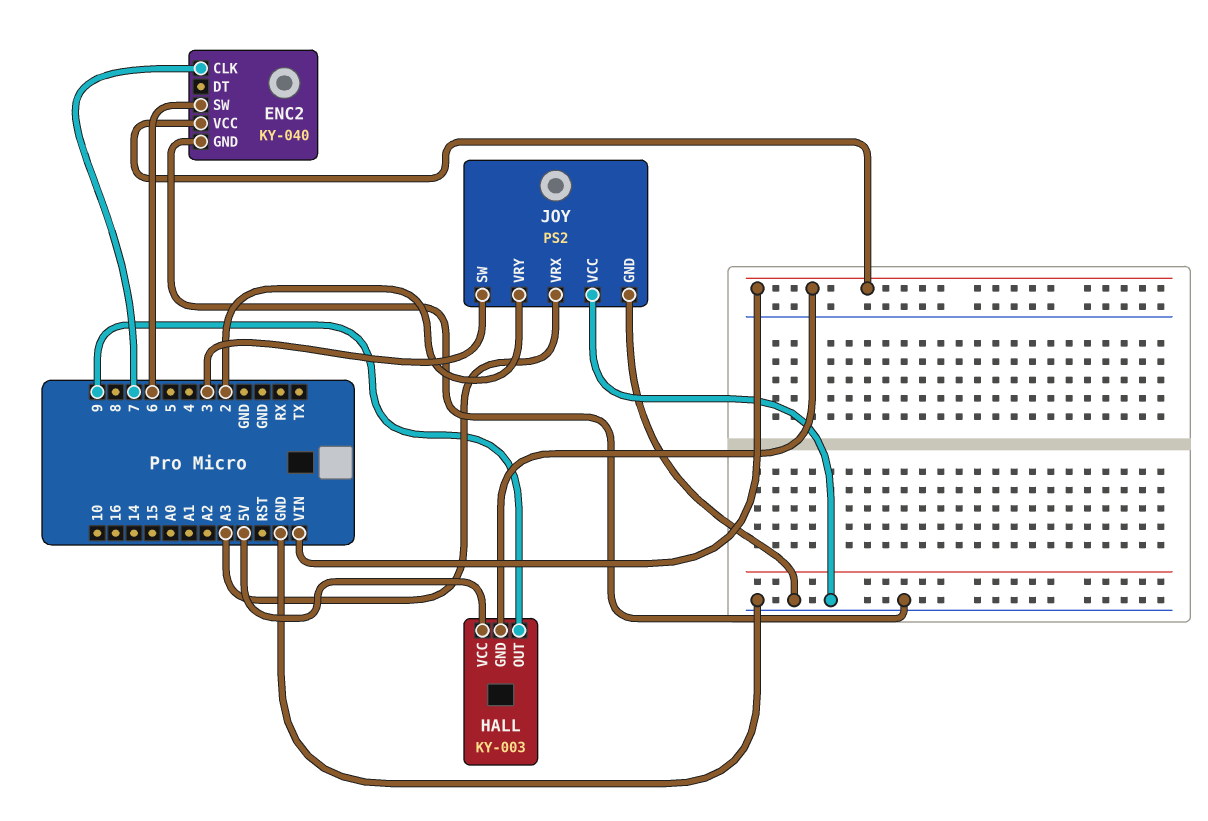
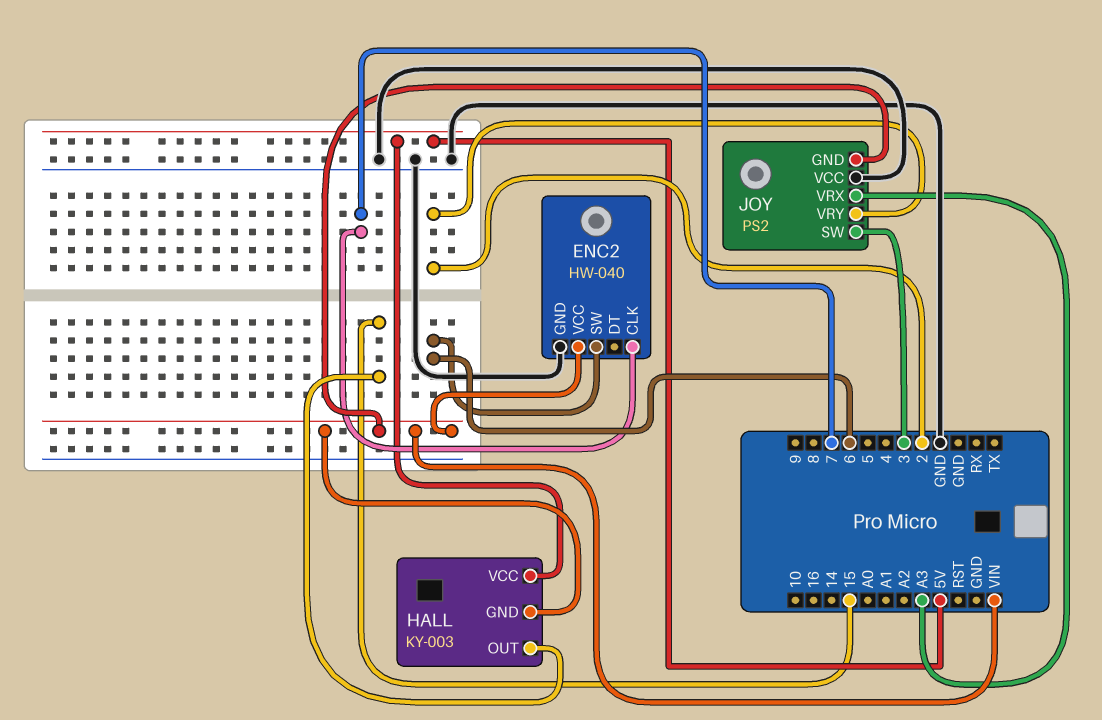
ENC2: KY-040 -> HW-040
HALL pin OUT: 9 -> 15
JOY pin GND: GND -> VIN

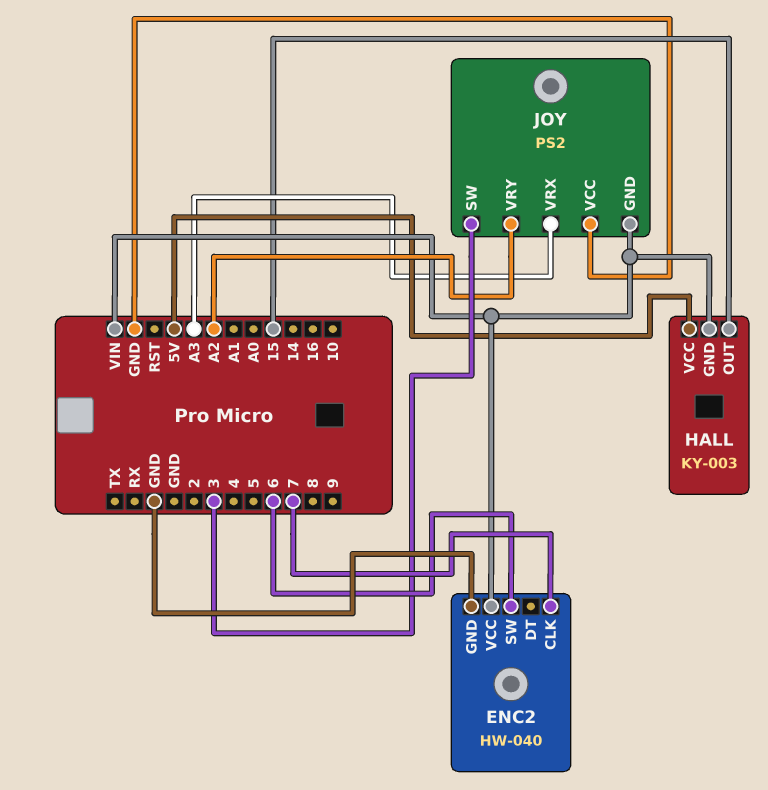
JOY pin VRY: 2 -> A2

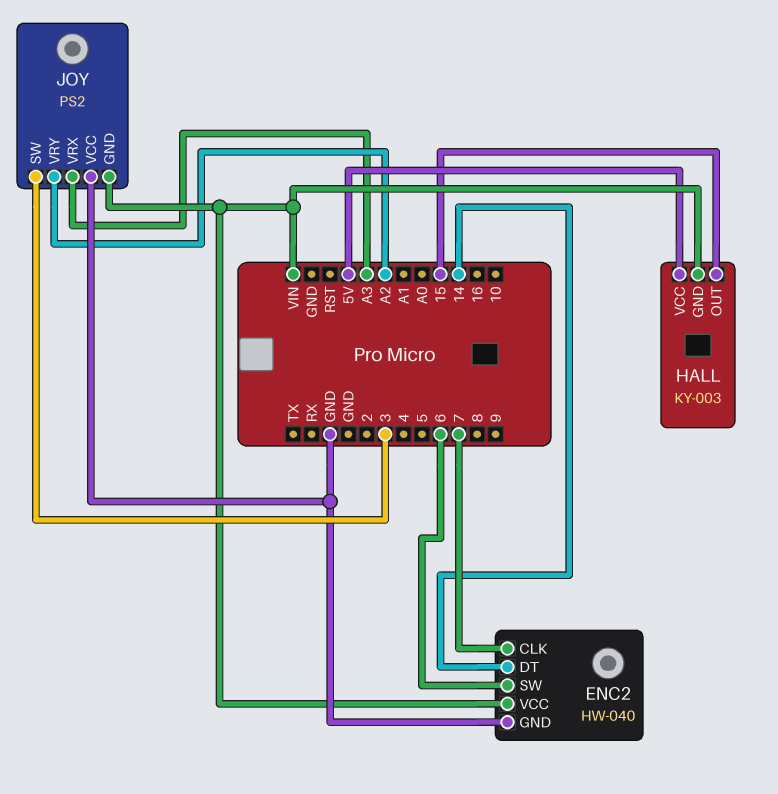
ENC2 pin DT: none -> 14

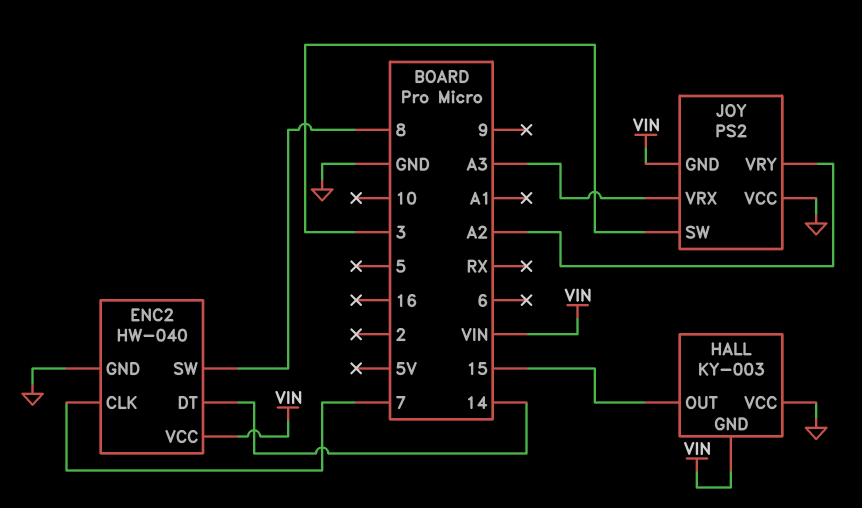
ENC2 pin SW: 6 -> 8
HALL pin VCC: 5V -> GND

